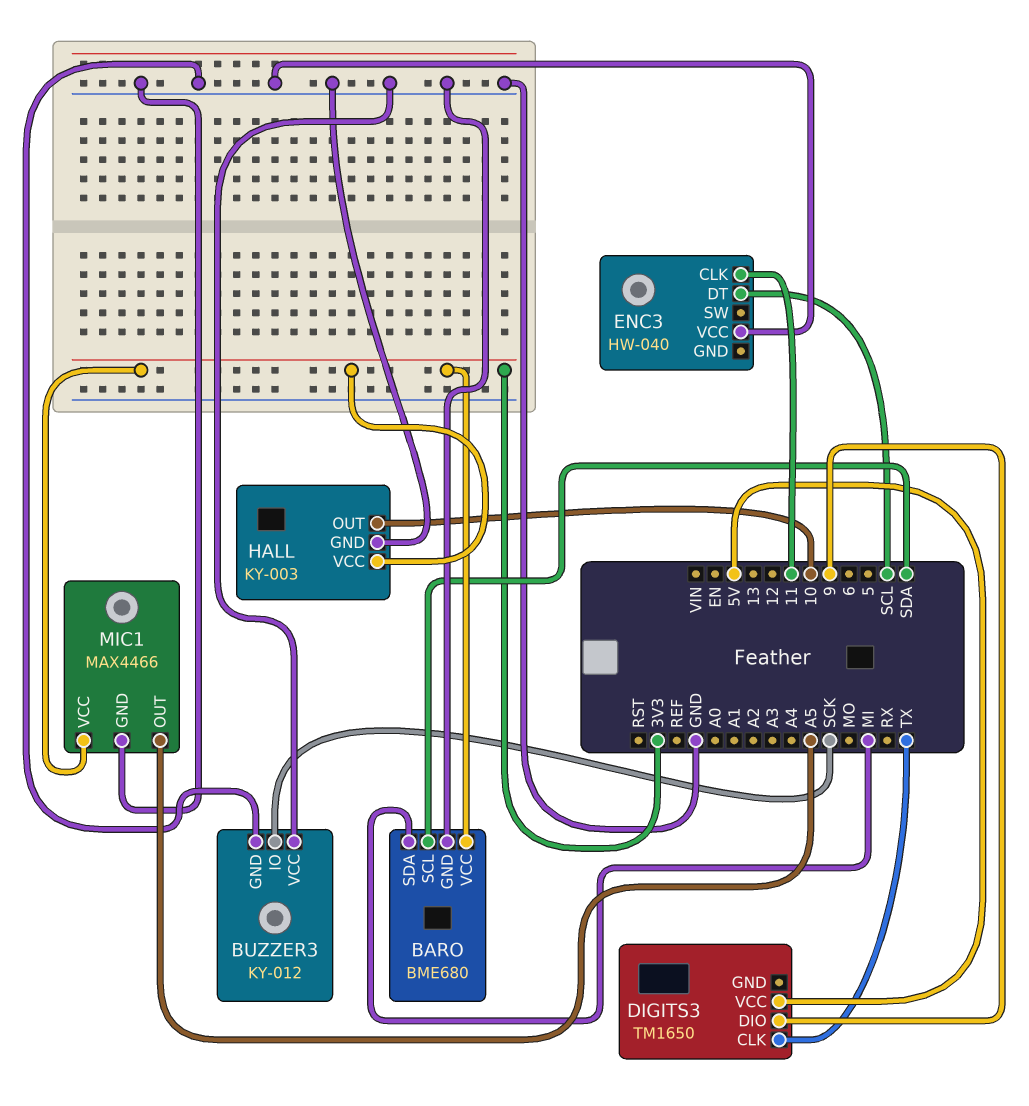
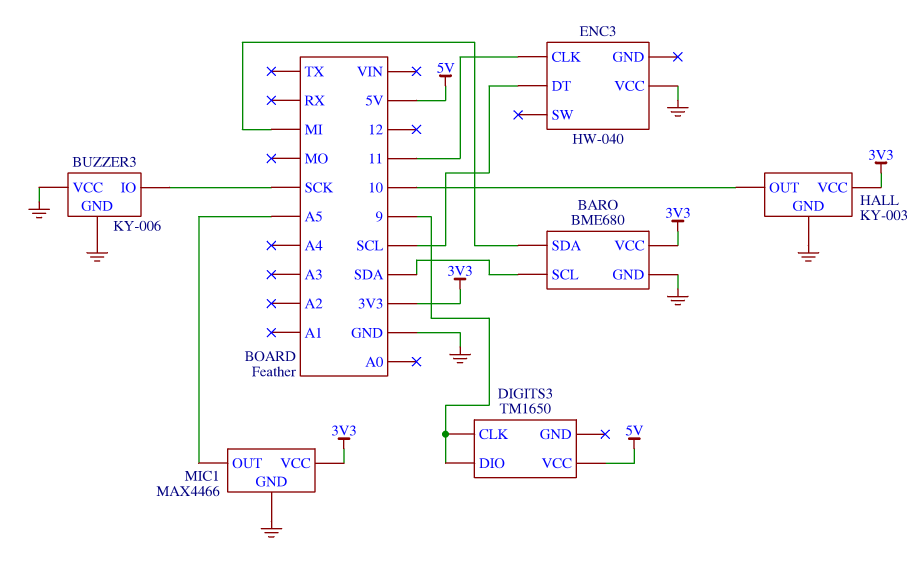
BUZZER3: KY-012 -> KY-006
DIGITS3 pin CLK: TX -> 9

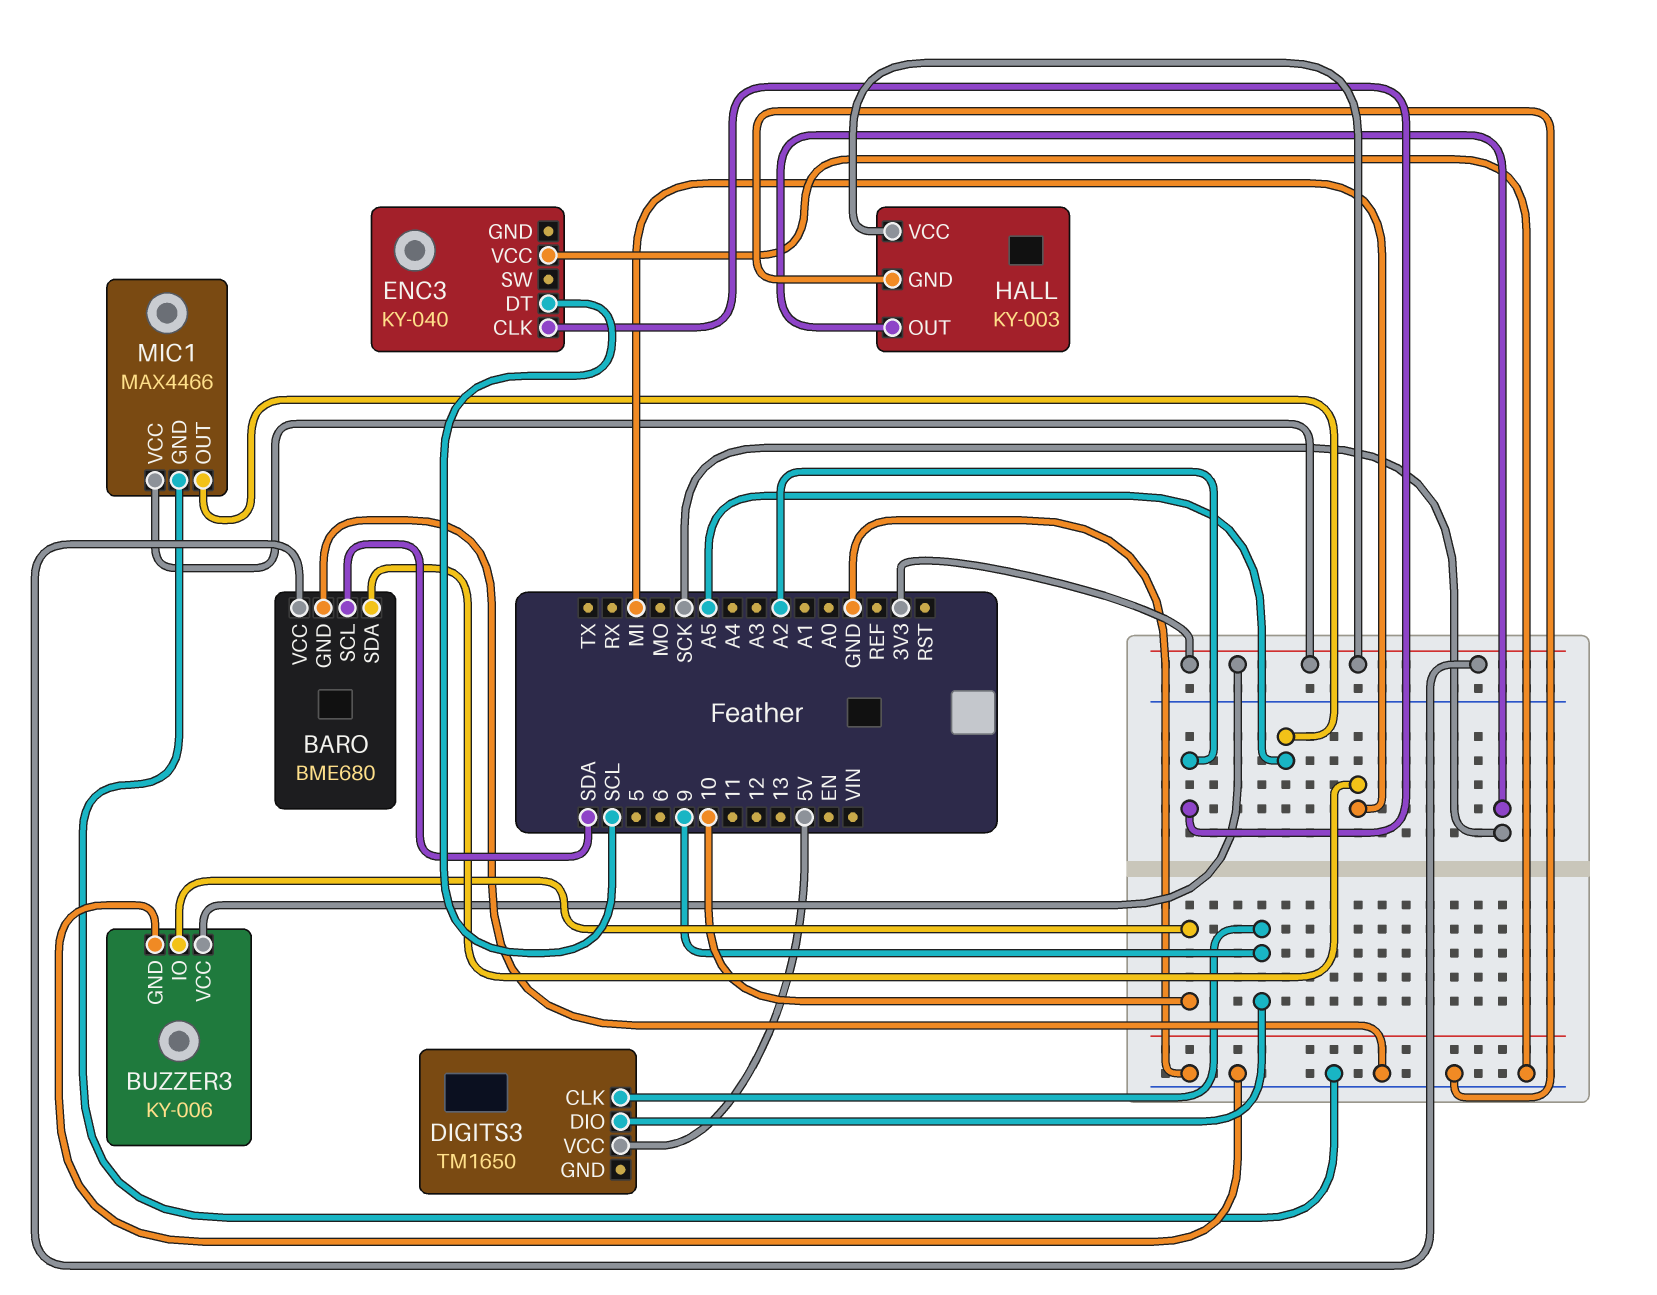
BUZZER3 pin IO: SCK -> 10
BUZZER3 pin VCC: GND -> 3V3
ENC3: HW-040 -> KY-040
ENC3 pin CLK: 11 -> A2
HALL pin OUT: 10 -> SCK

